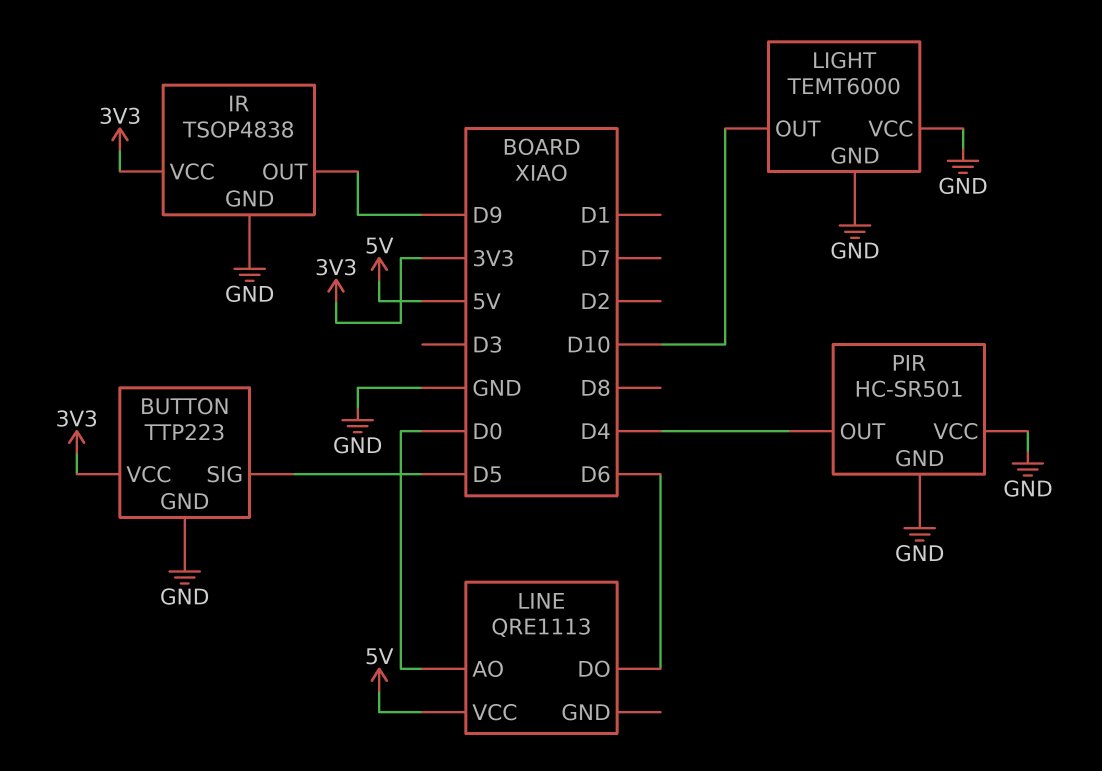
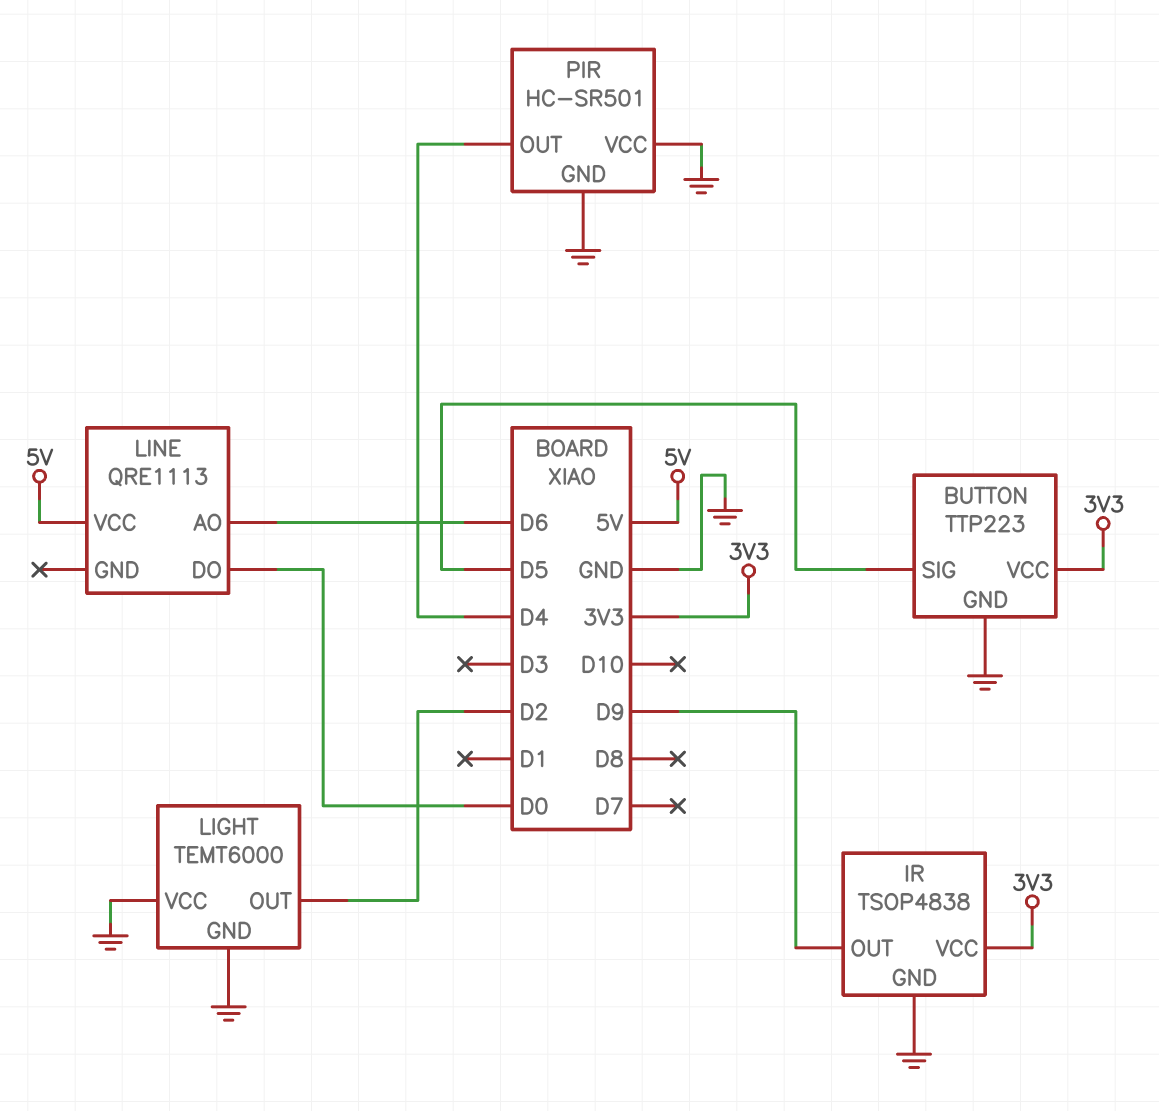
LIGHT pin OUT: D10 -> D2
LINE pin AO: D0 -> D6
LINE pin DO: D6 -> D0

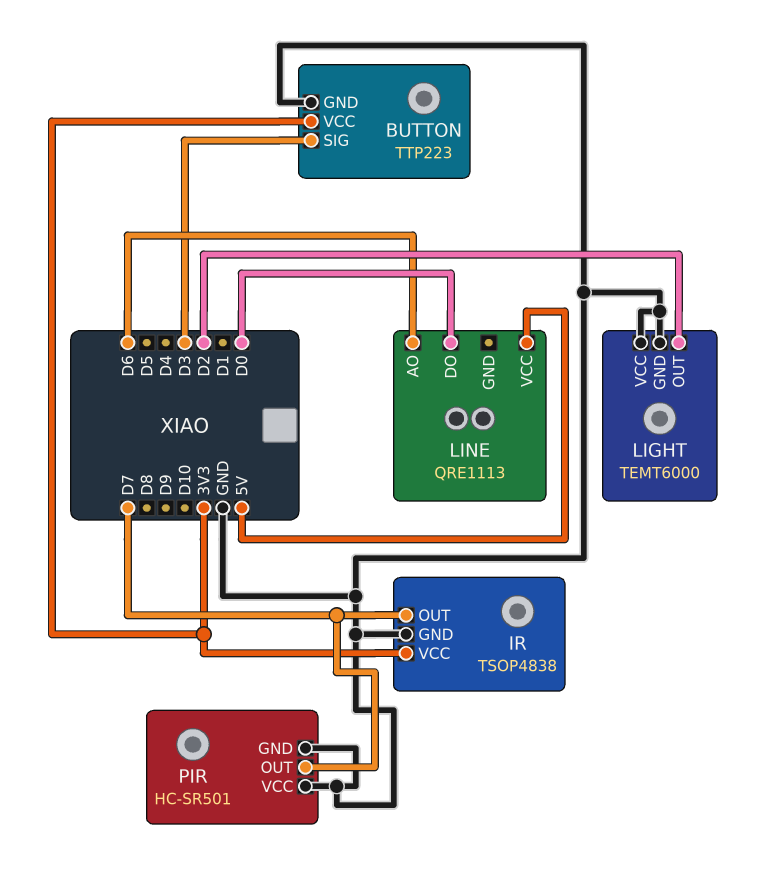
BUTTON pin SIG: D5 -> D3
IR pin OUT: D9 -> D7
PIR pin OUT: D4 -> D7

